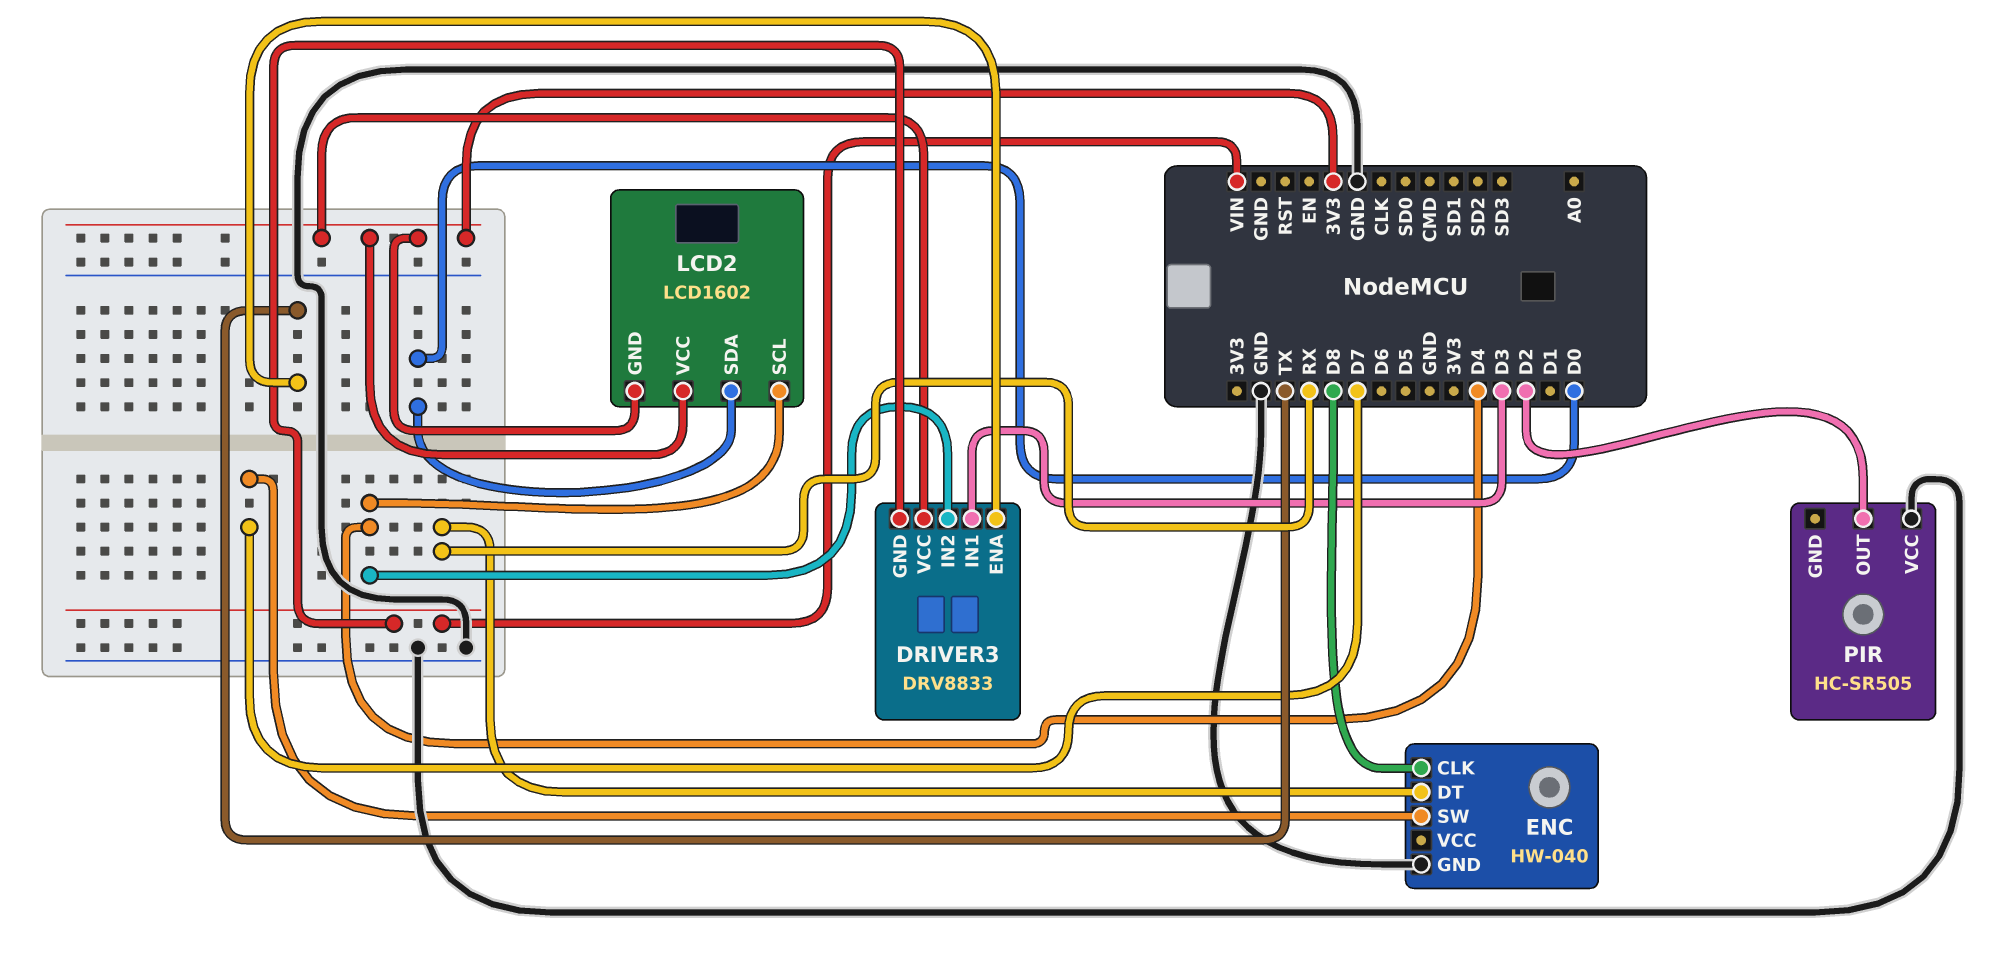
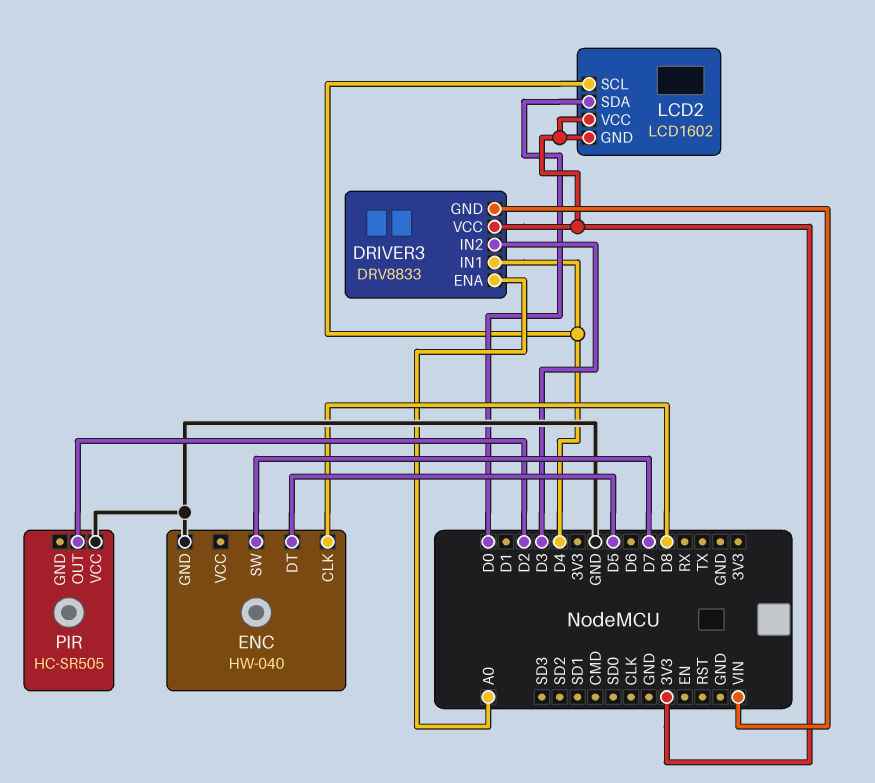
DRIVER3 pin ENA: TX -> A0
DRIVER3 pin IN1: D3 -> D4
DRIVER3 pin IN2: D4 -> D3
ENC pin DT: RX -> D5

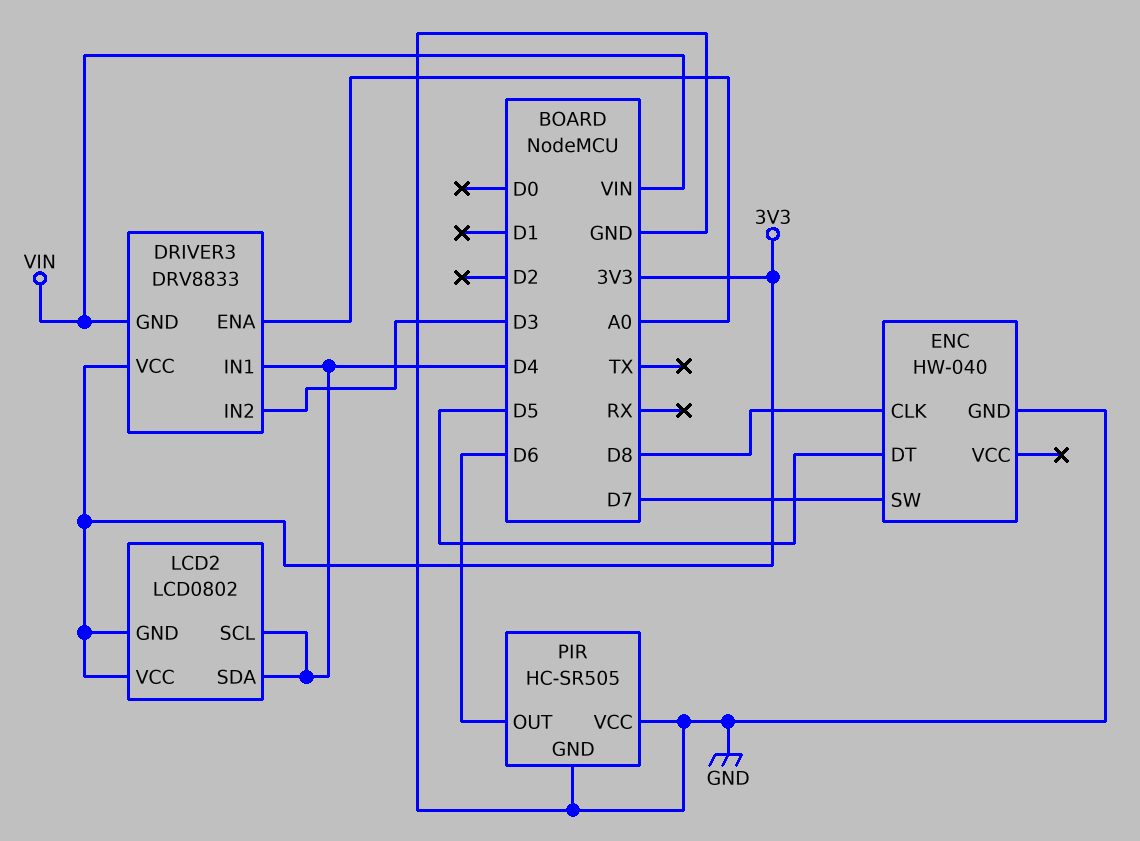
LCD2: LCD1602 -> LCD0802
LCD2 pin SDA: D0 -> D4
PIR pin GND: none -> GND
PIR pin OUT: D2 -> D6

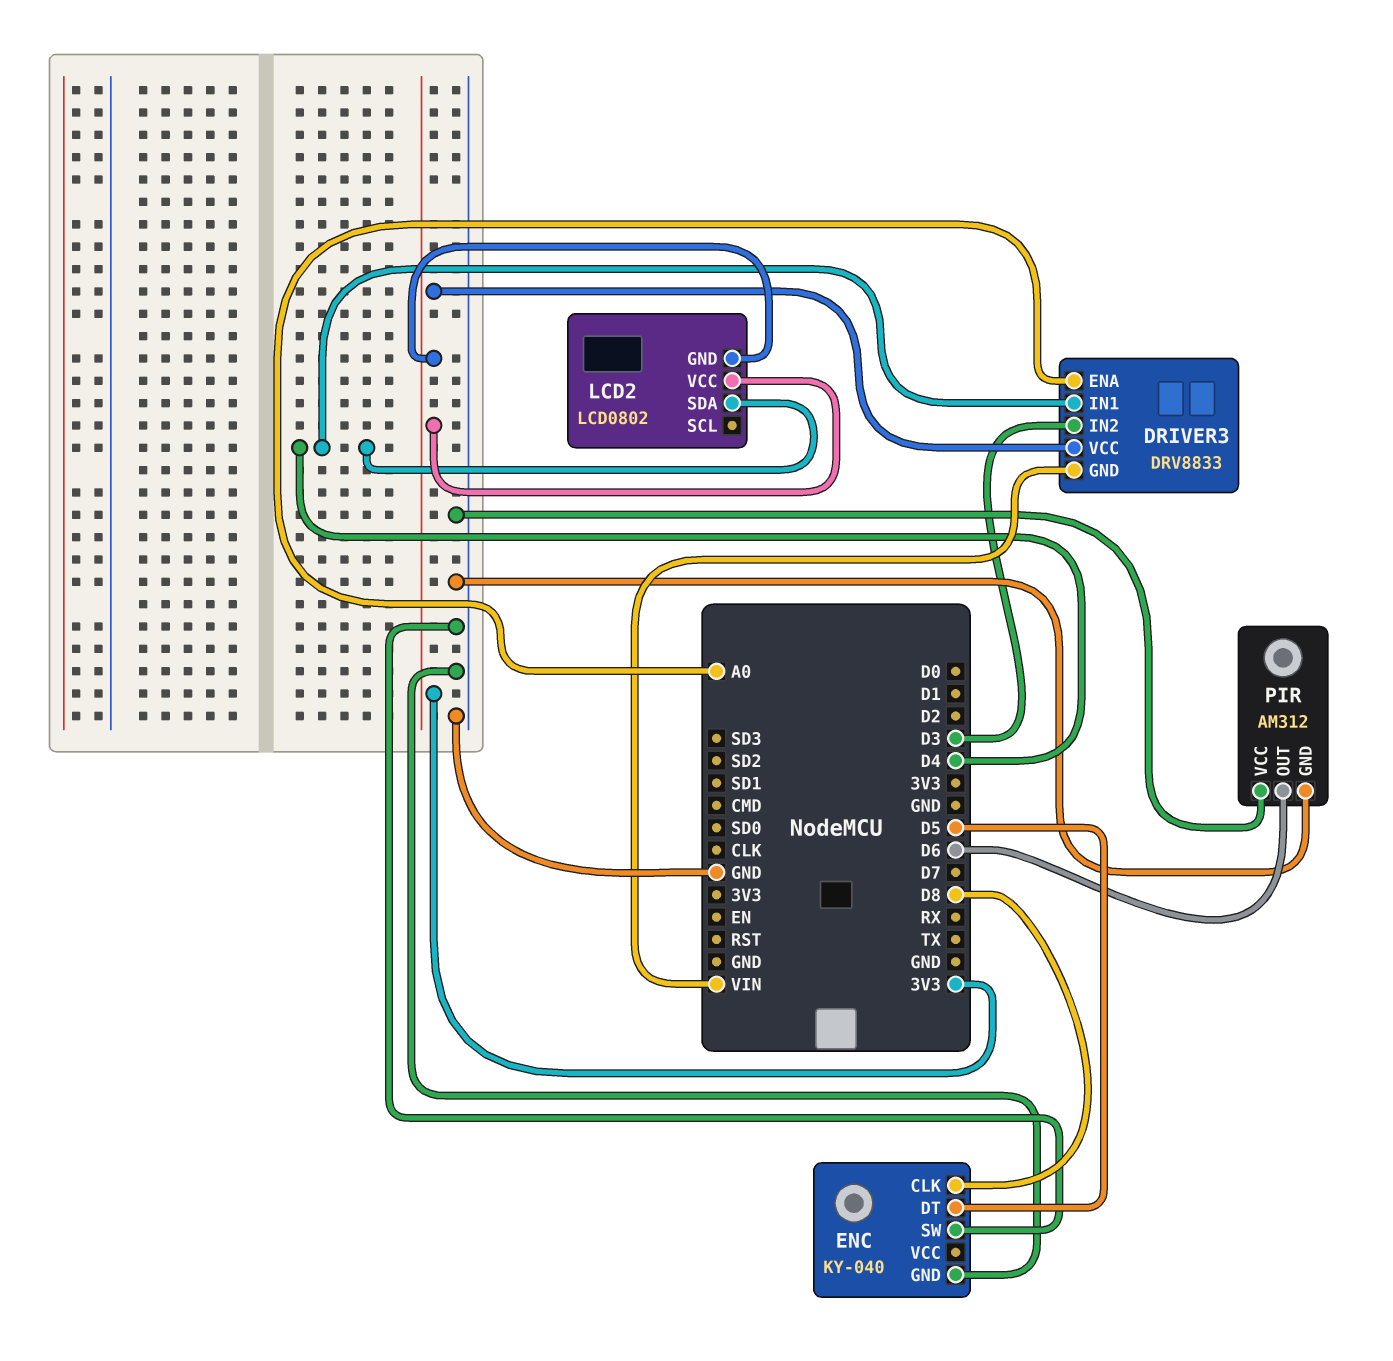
ENC: HW-040 -> KY-040
ENC pin SW: D7 -> GND
LCD2 pin SCL: D4 -> none
PIR: HC-SR505 -> AM312

